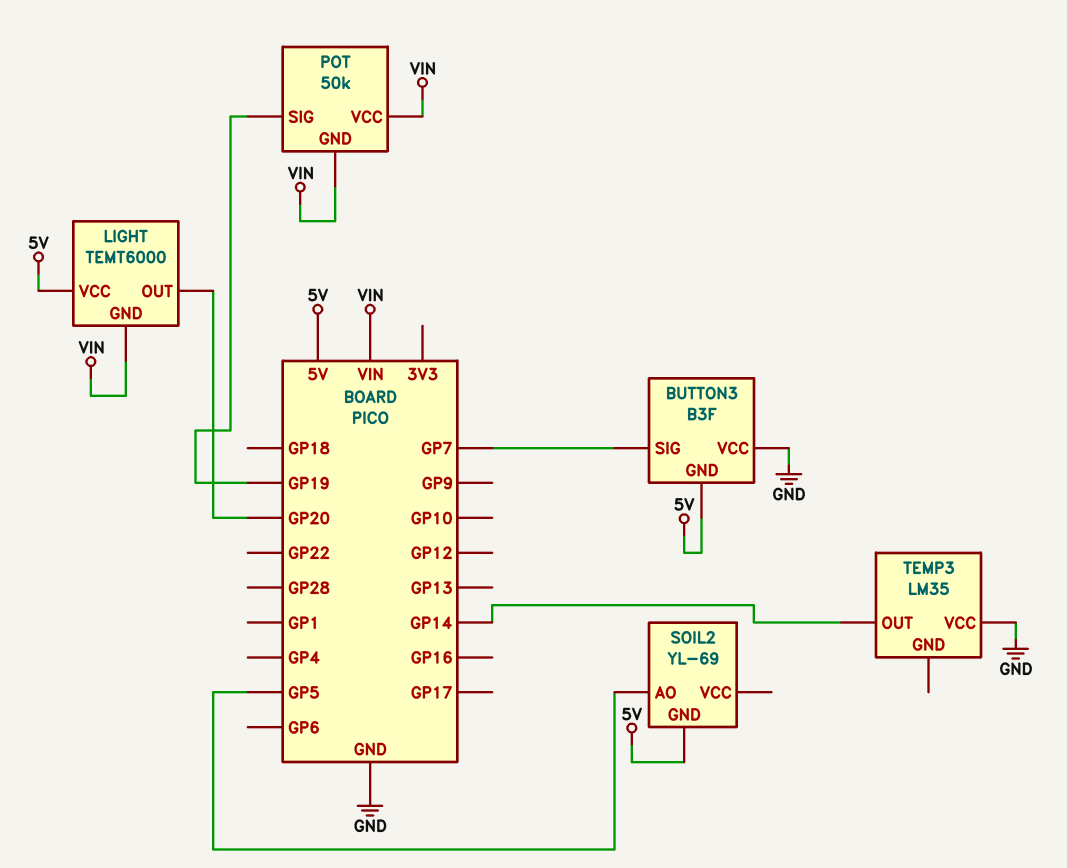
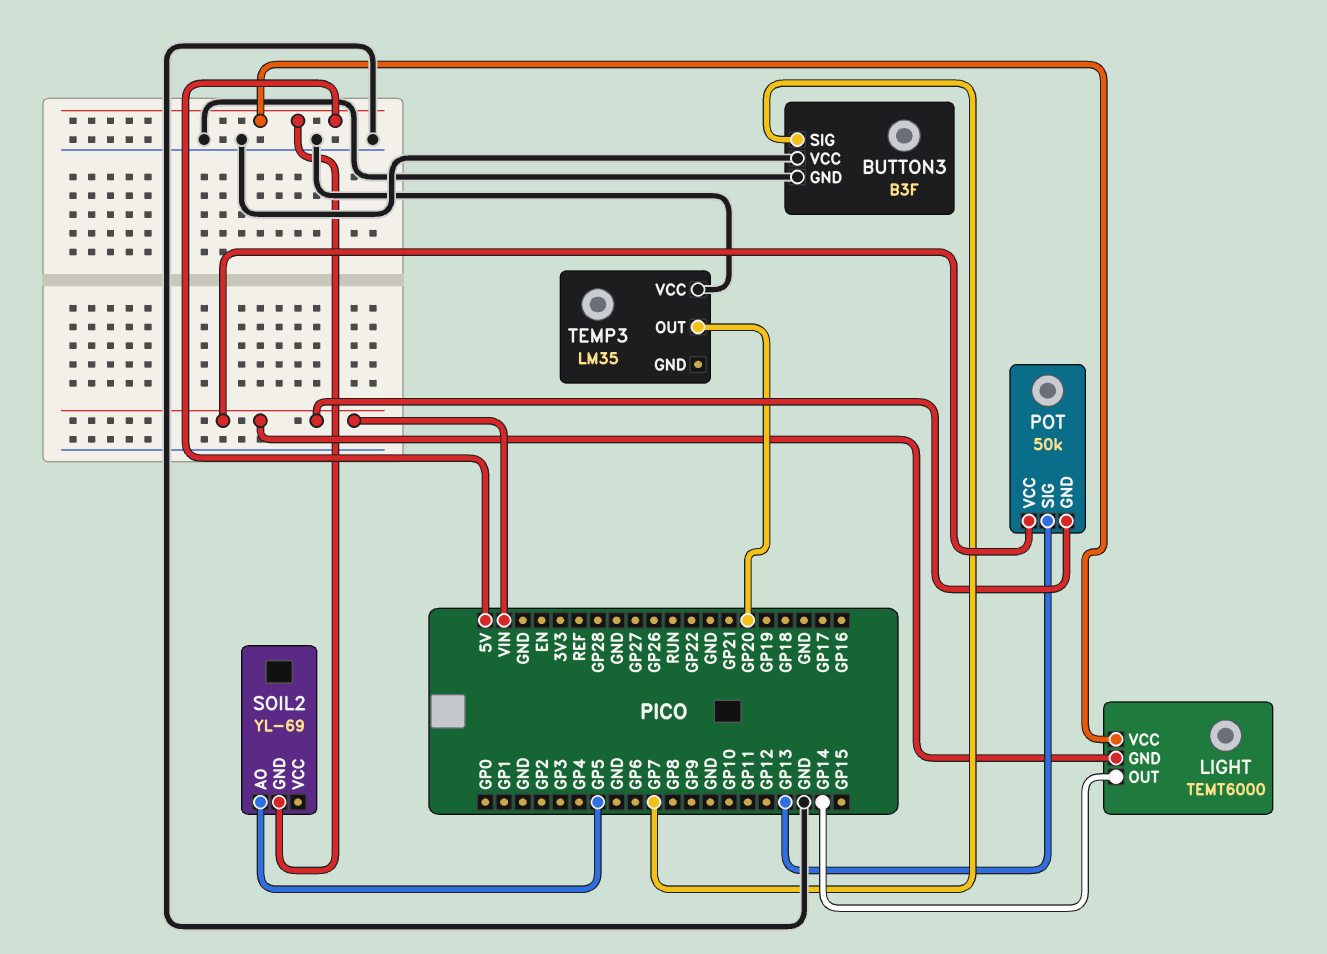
BUTTON3 pin GND: 5V -> GND
LIGHT pin OUT: GP20 -> GP14
POT pin SIG: GP19 -> GP13
TEMP3 pin OUT: GP14 -> GP20

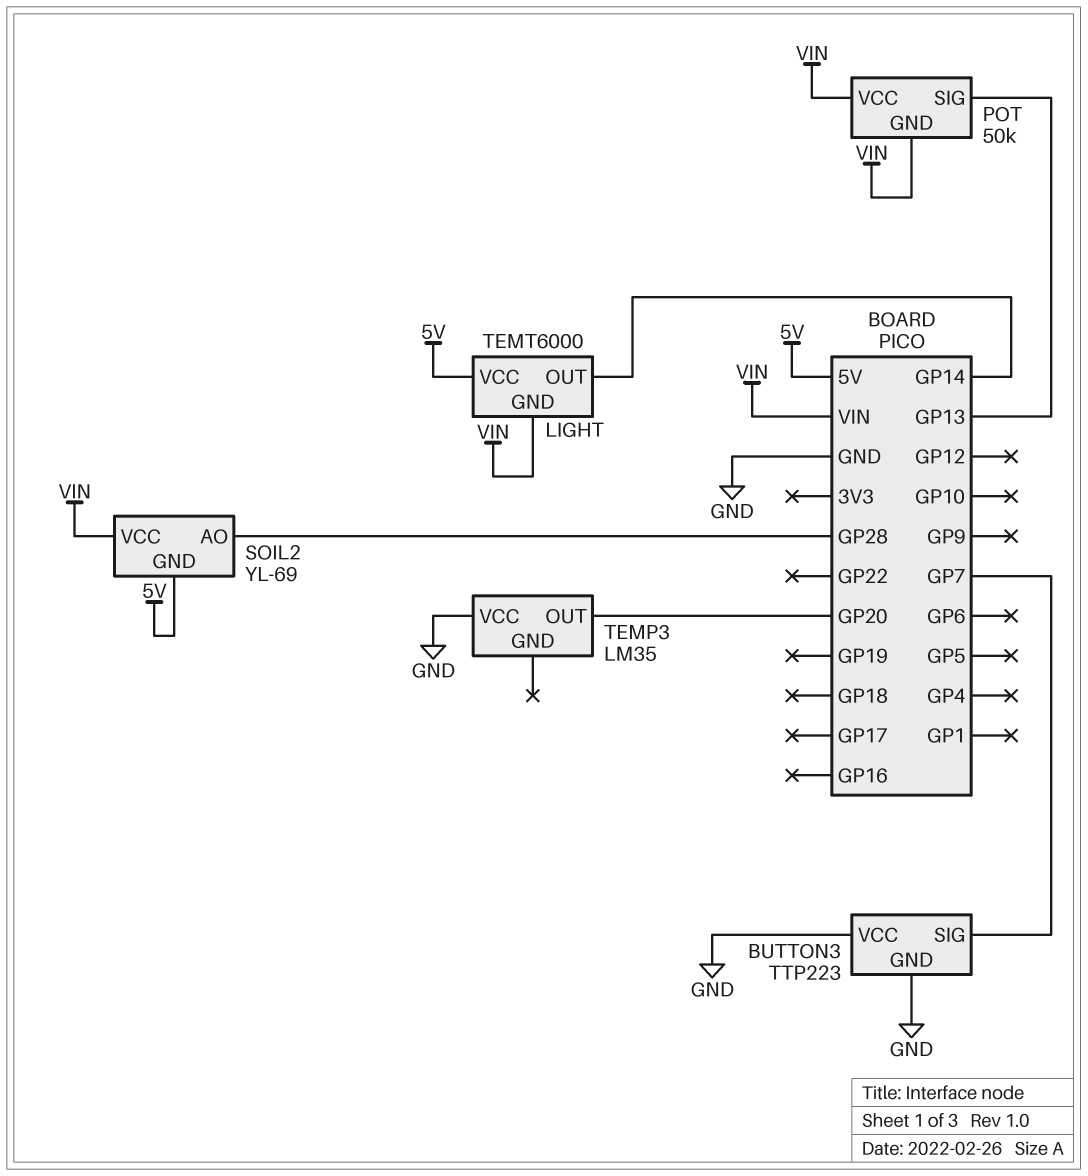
BUTTON3: B3F -> TTP223
SOIL2 pin AO: GP5 -> GP28
SOIL2 pin VCC: none -> VIN

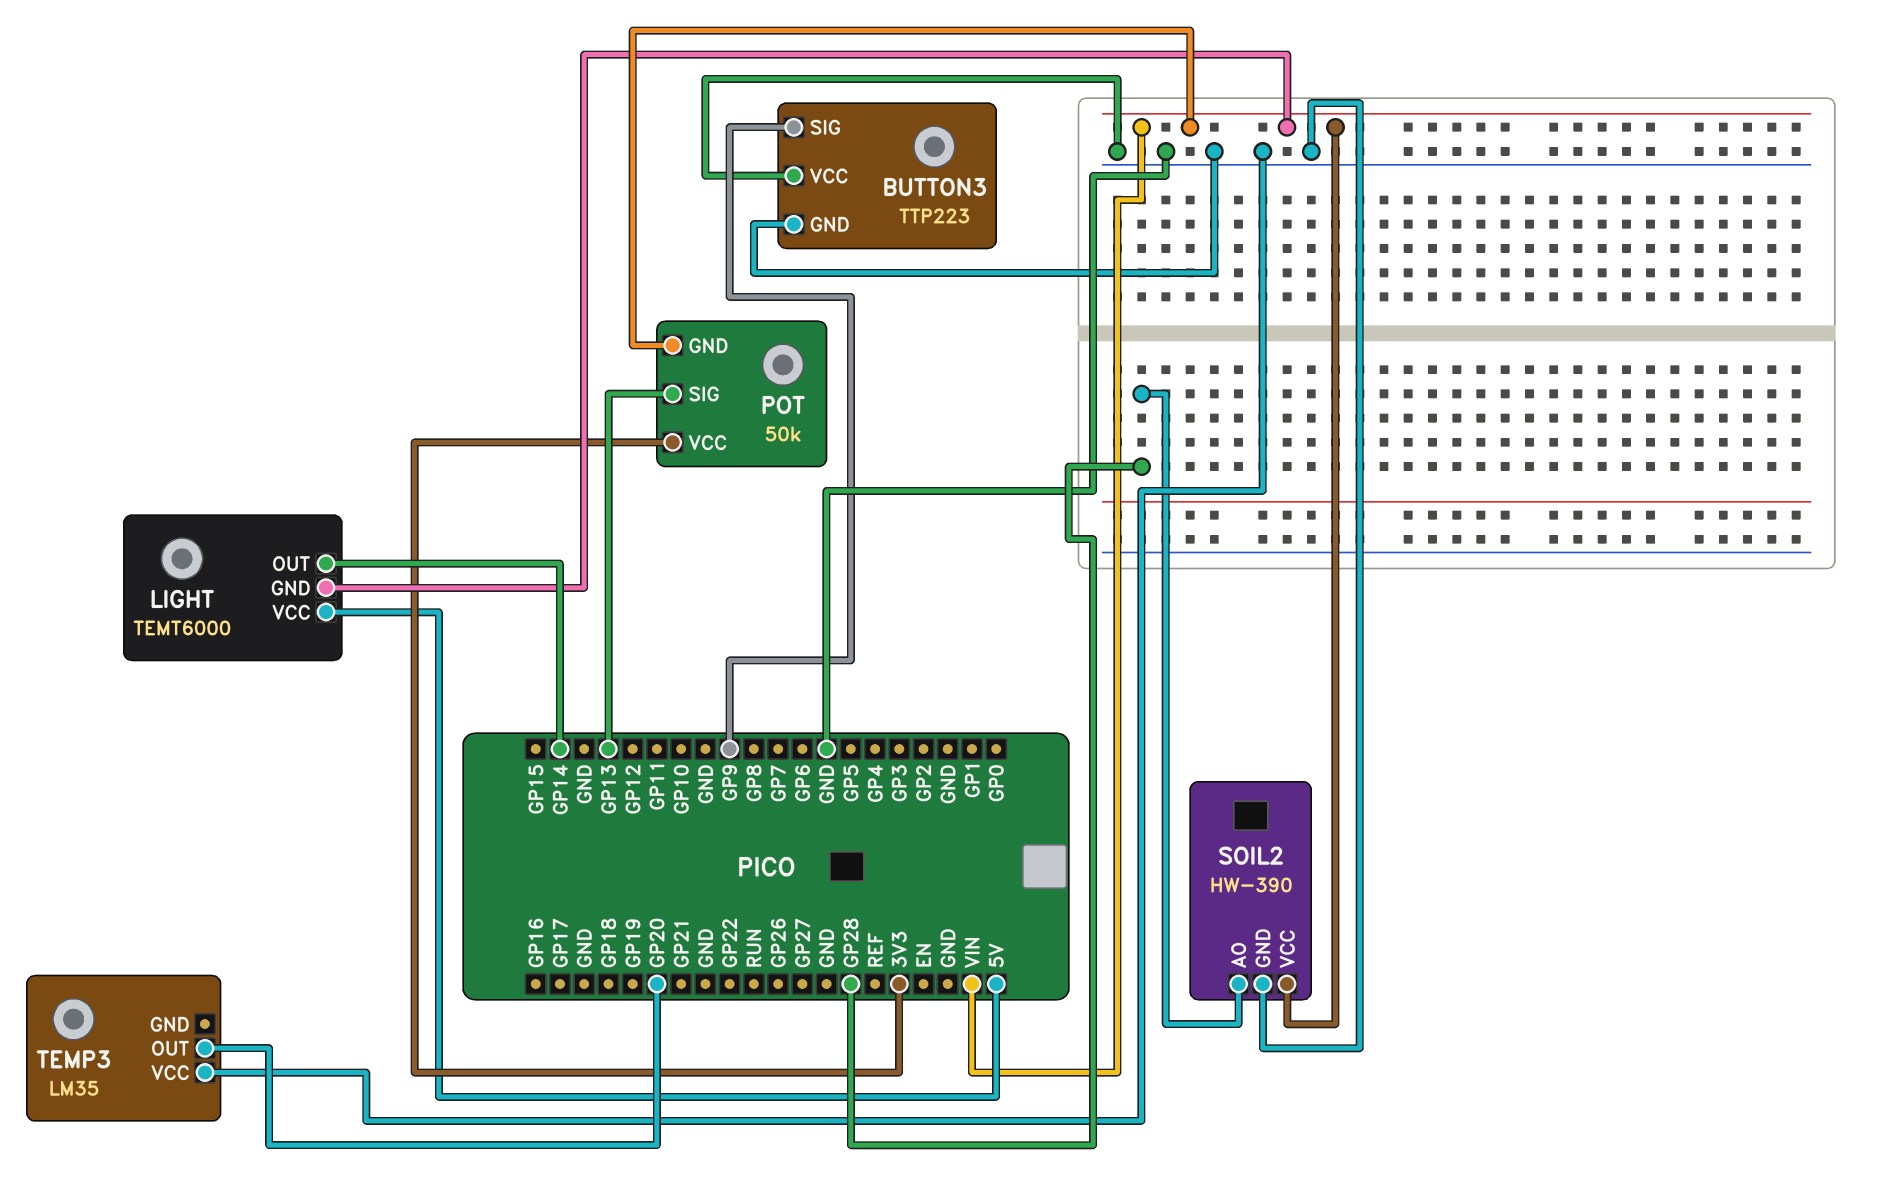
BUTTON3 pin SIG: GP7 -> GP9
POT pin VCC: VIN -> 3V3
SOIL2: YL-69 -> HW-390
SOIL2 pin GND: 5V -> GND

